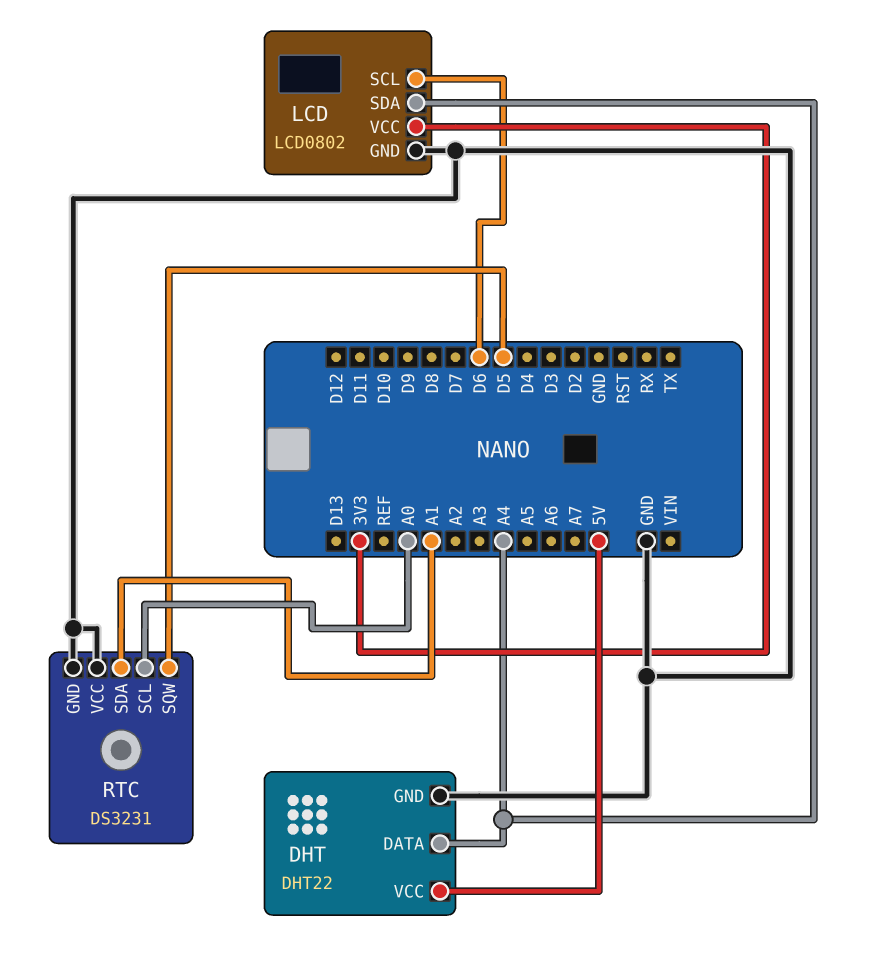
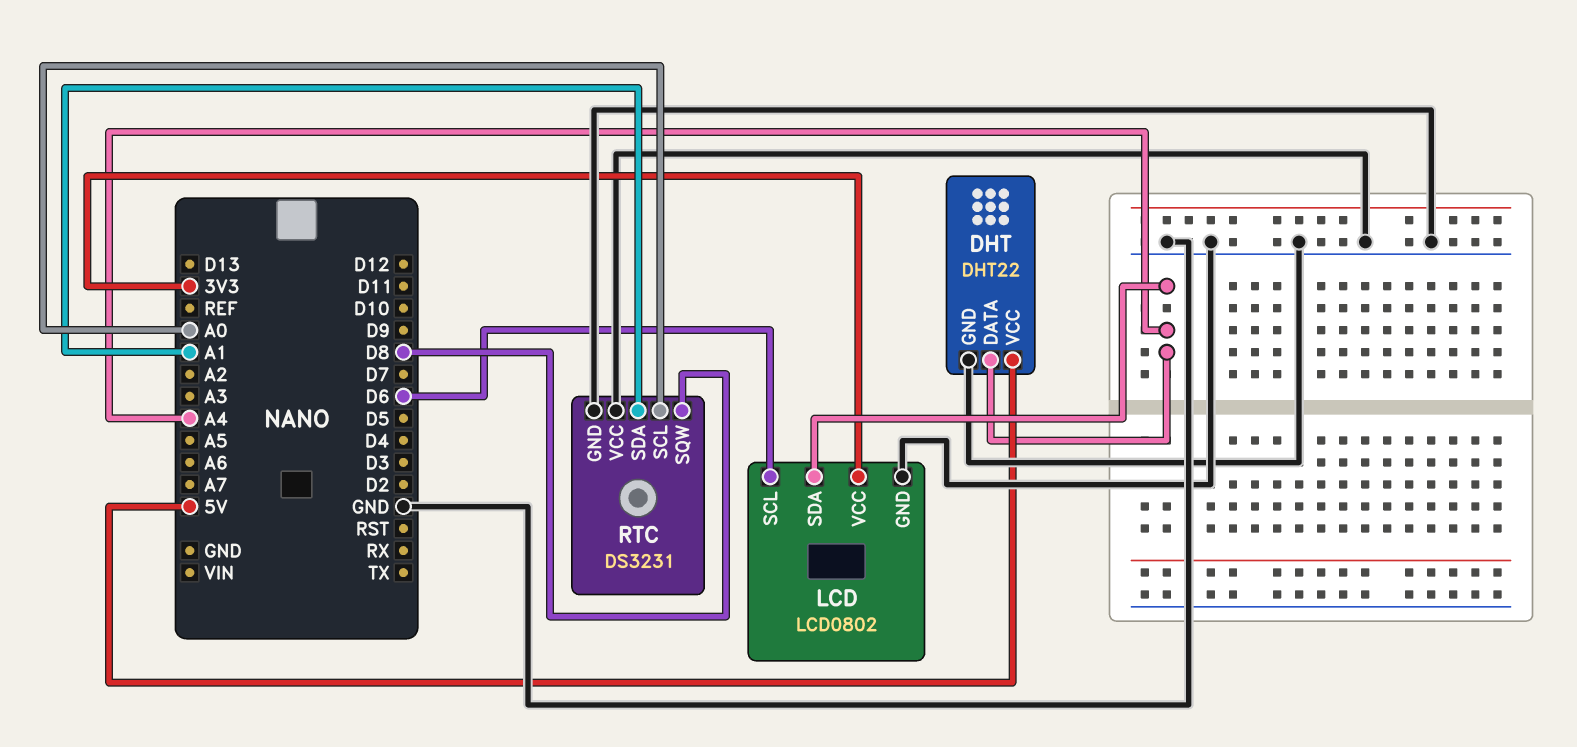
RTC pin SQW: D5 -> D8

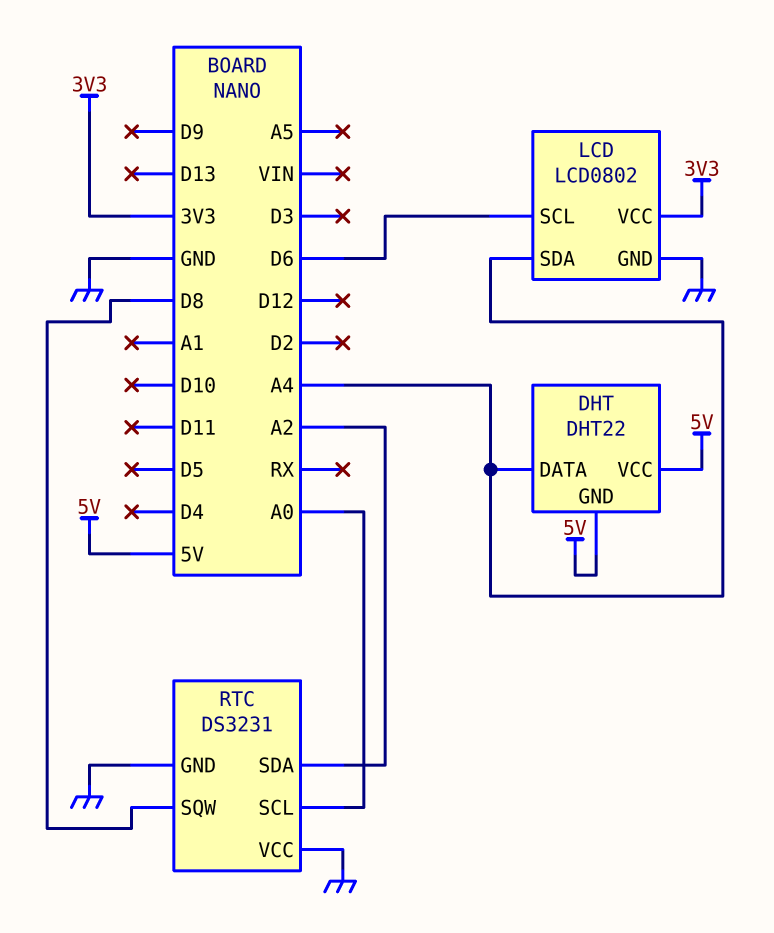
DHT pin GND: GND -> 5V
RTC pin SDA: A1 -> A2

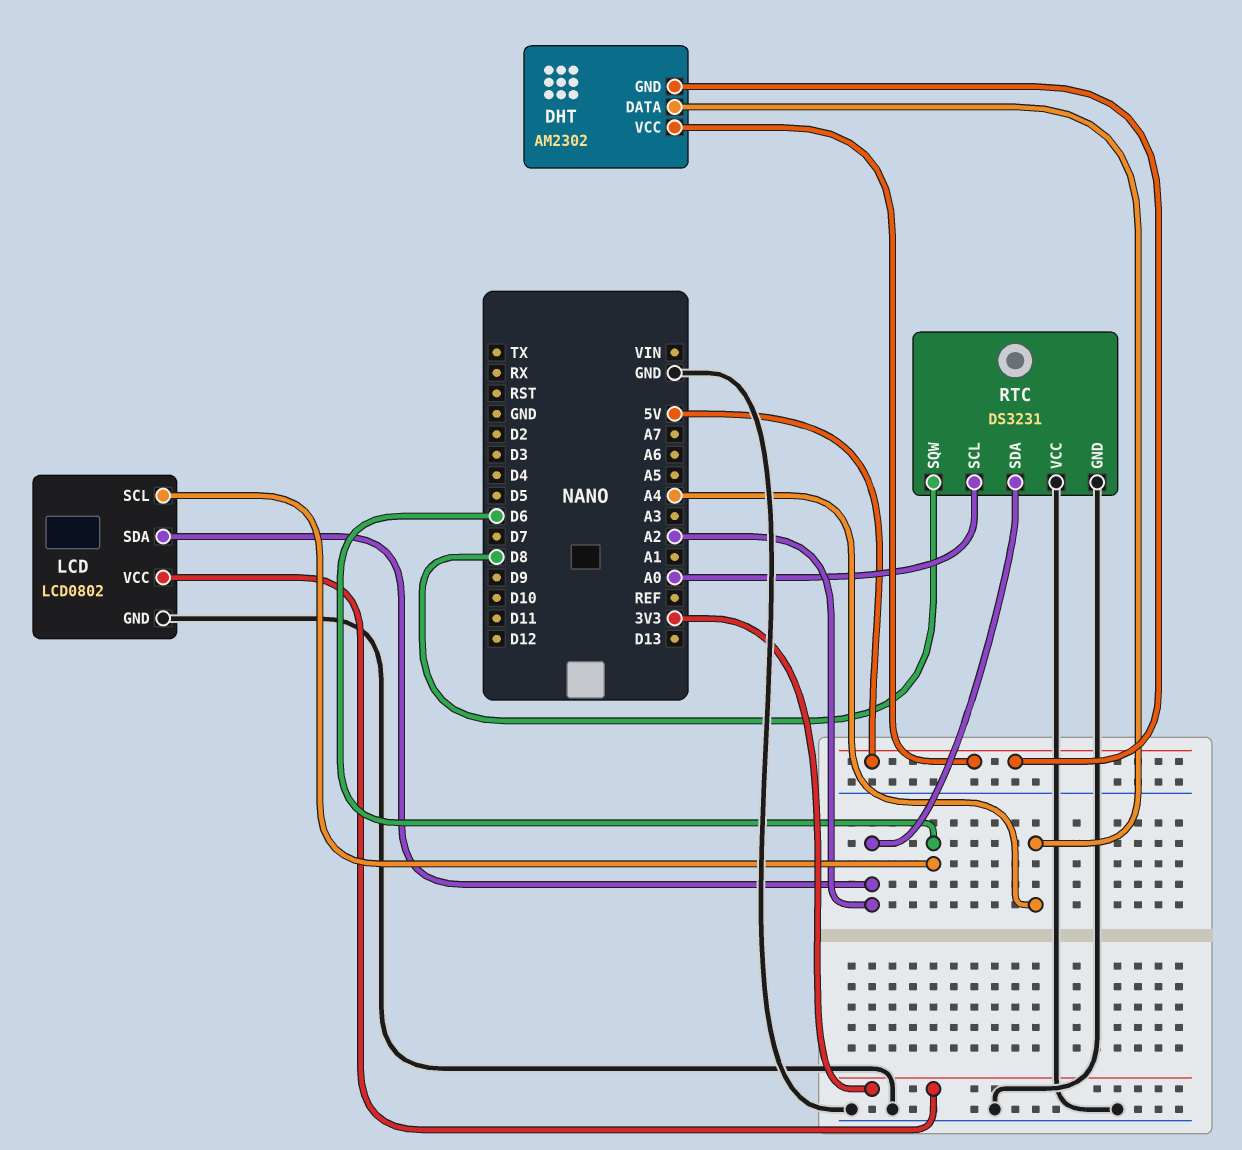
DHT: DHT22 -> AM2302
LCD pin SDA: A4 -> A2

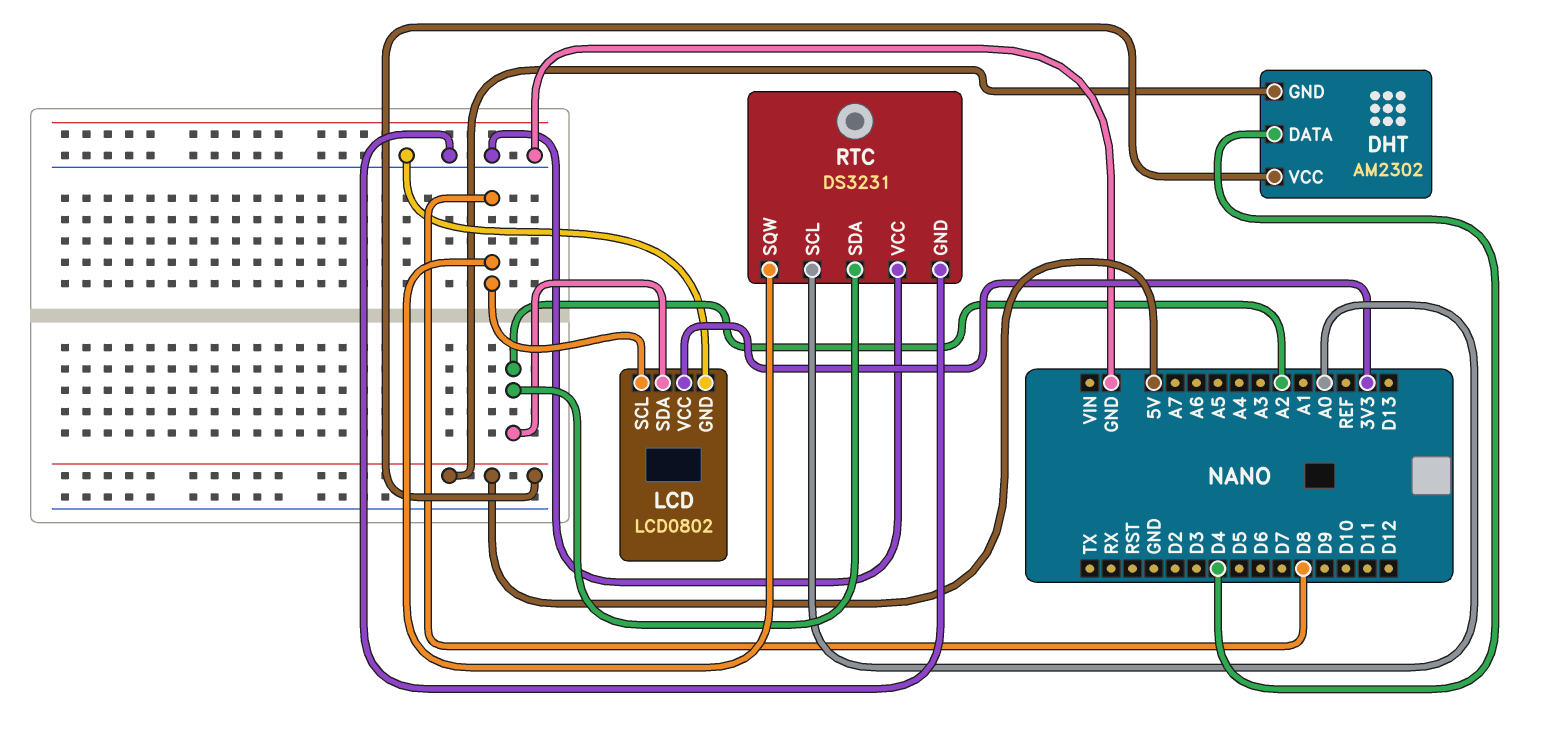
DHT pin DATA: A4 -> D4
LCD pin SCL: D6 -> D8

